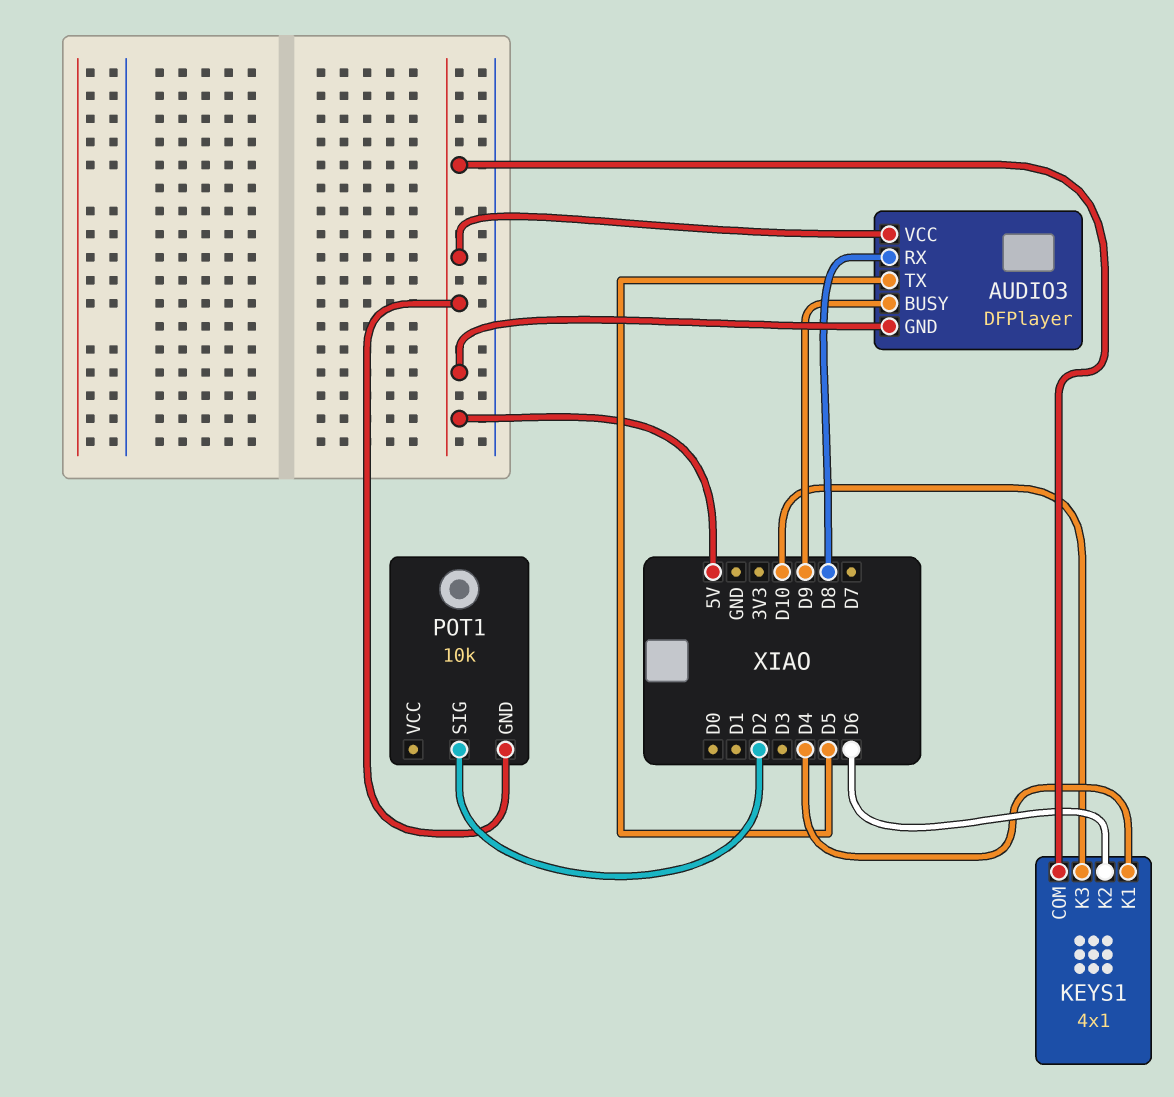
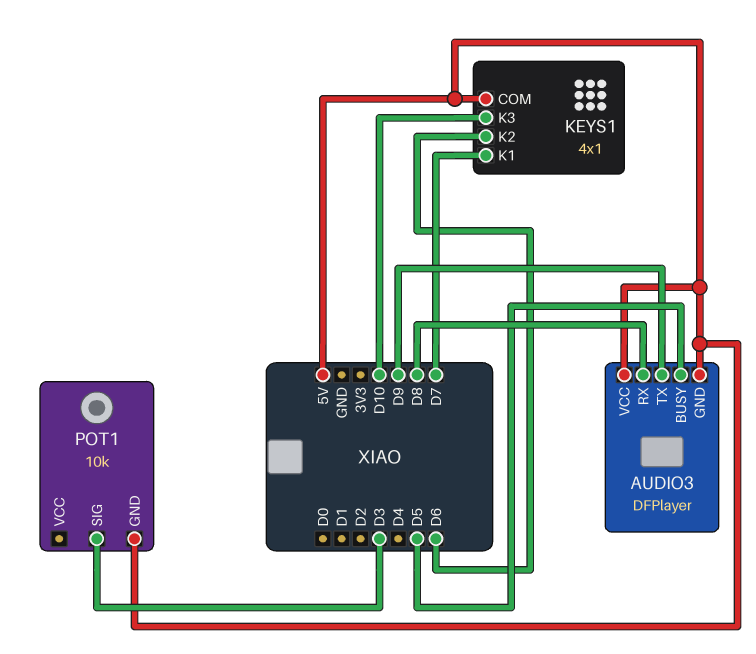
AUDIO3 pin BUSY: D9 -> D5
AUDIO3 pin TX: D5 -> D9
KEYS1 pin K1: D4 -> D7
POT1 pin SIG: D2 -> D3

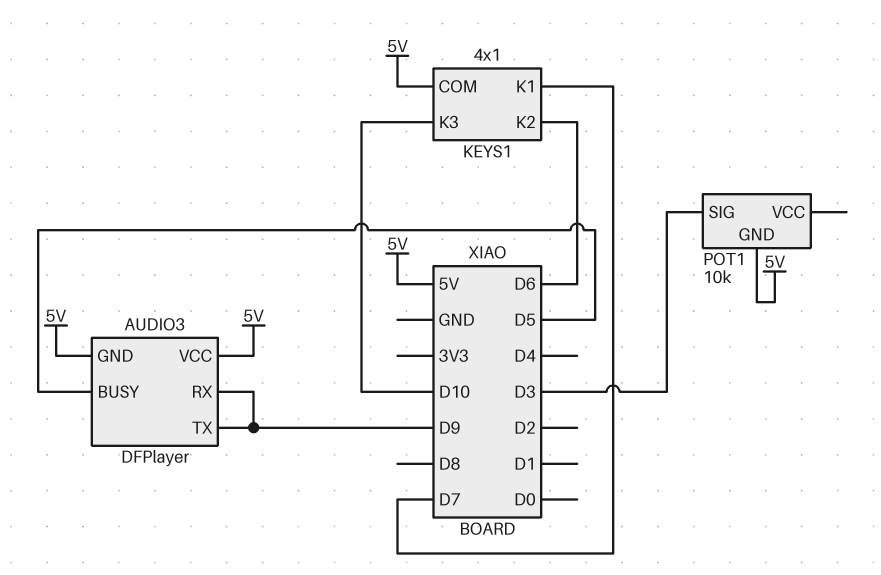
AUDIO3 pin RX: D8 -> D9

